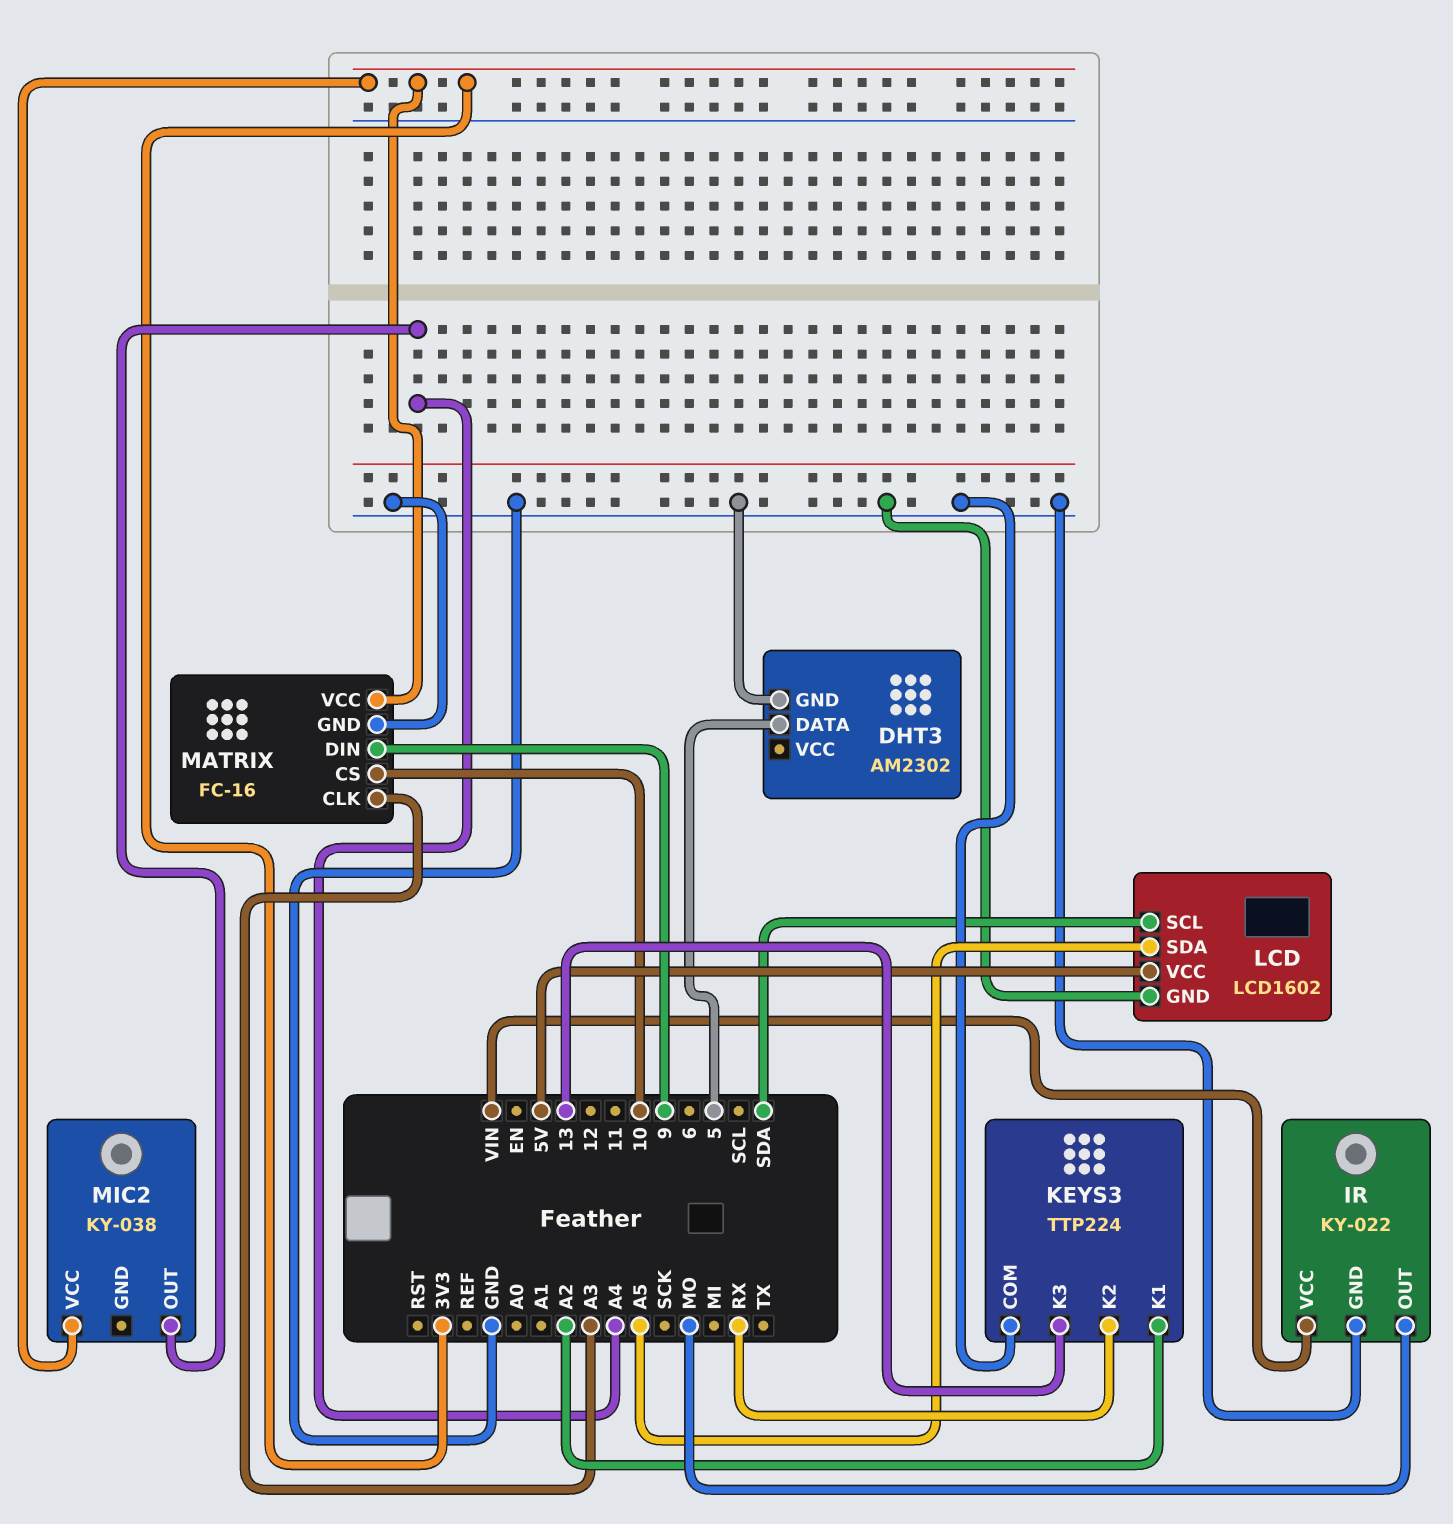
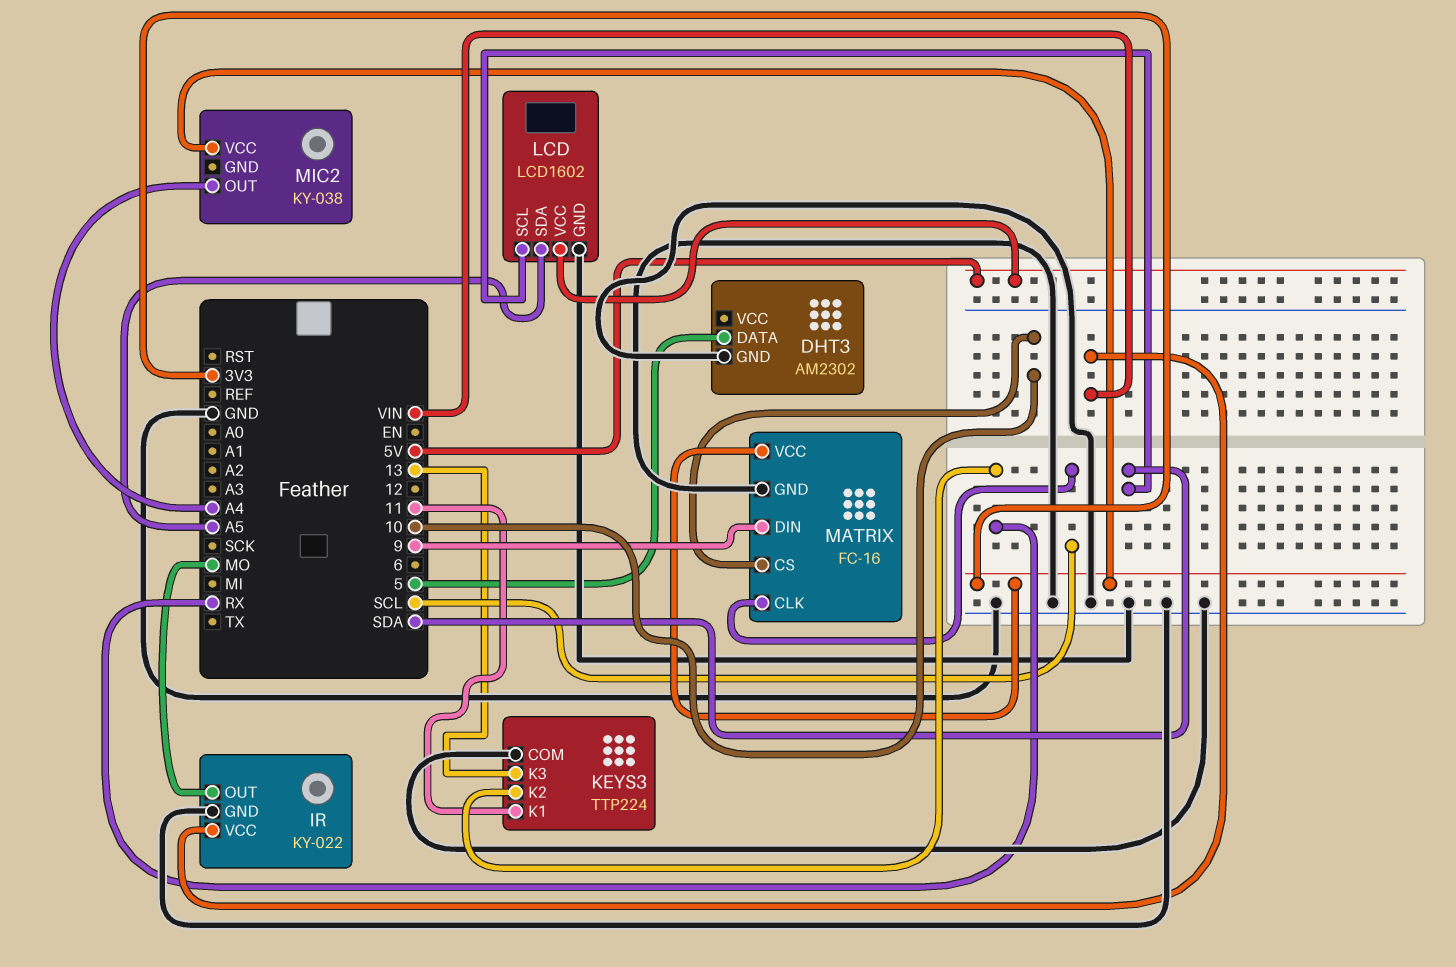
KEYS3 pin K1: A2 -> 11
MATRIX pin CLK: A3 -> SCL

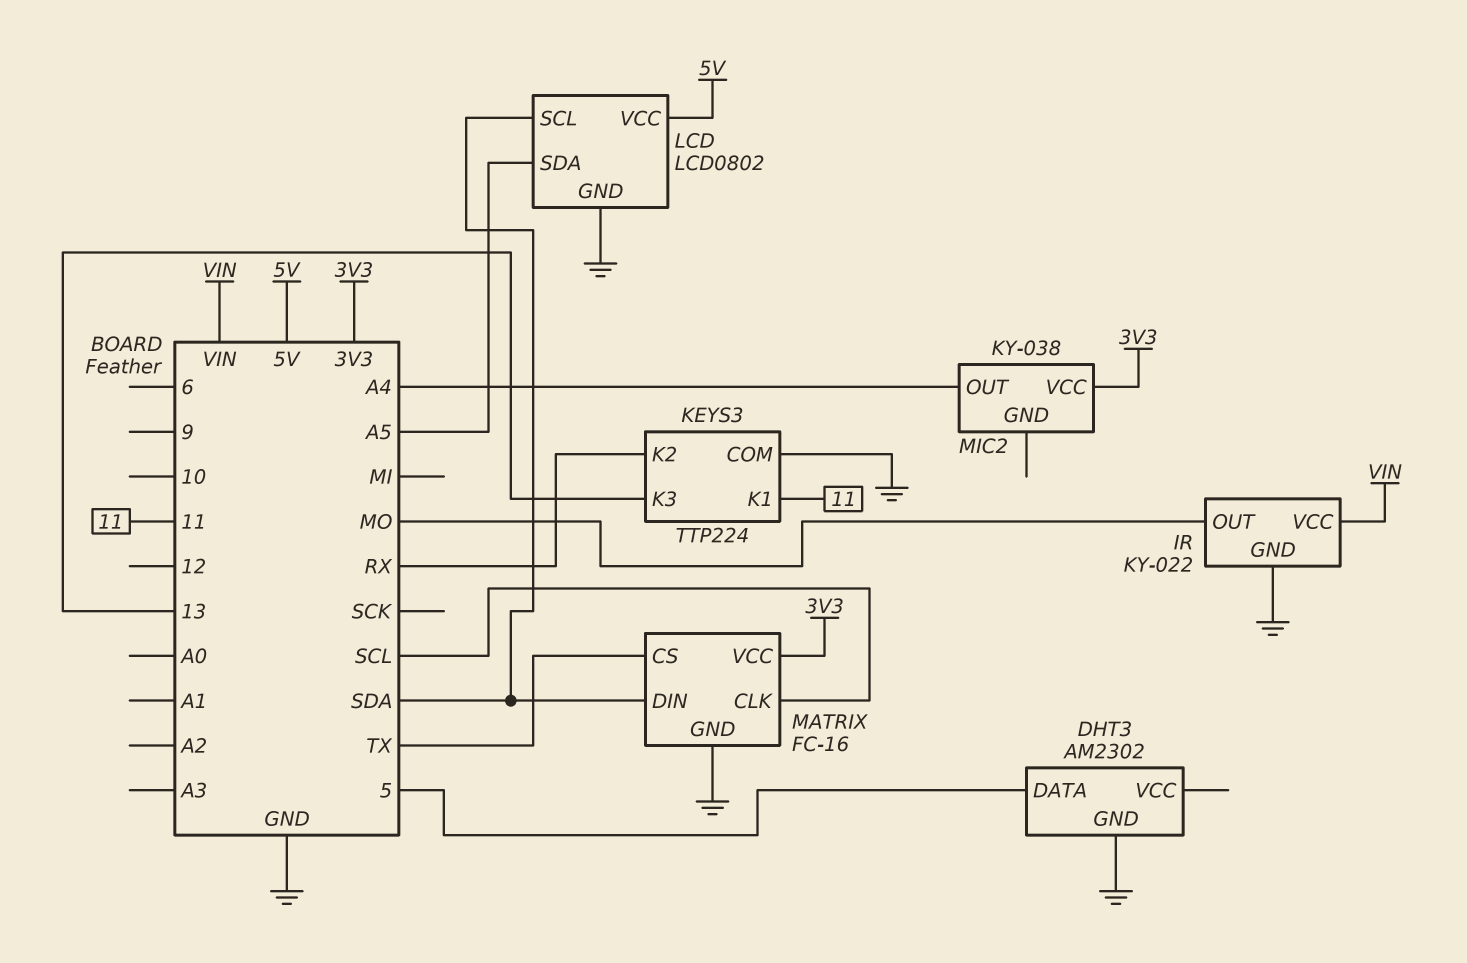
LCD: LCD1602 -> LCD0802
MATRIX pin CS: 10 -> TX
MATRIX pin DIN: 9 -> SDA

